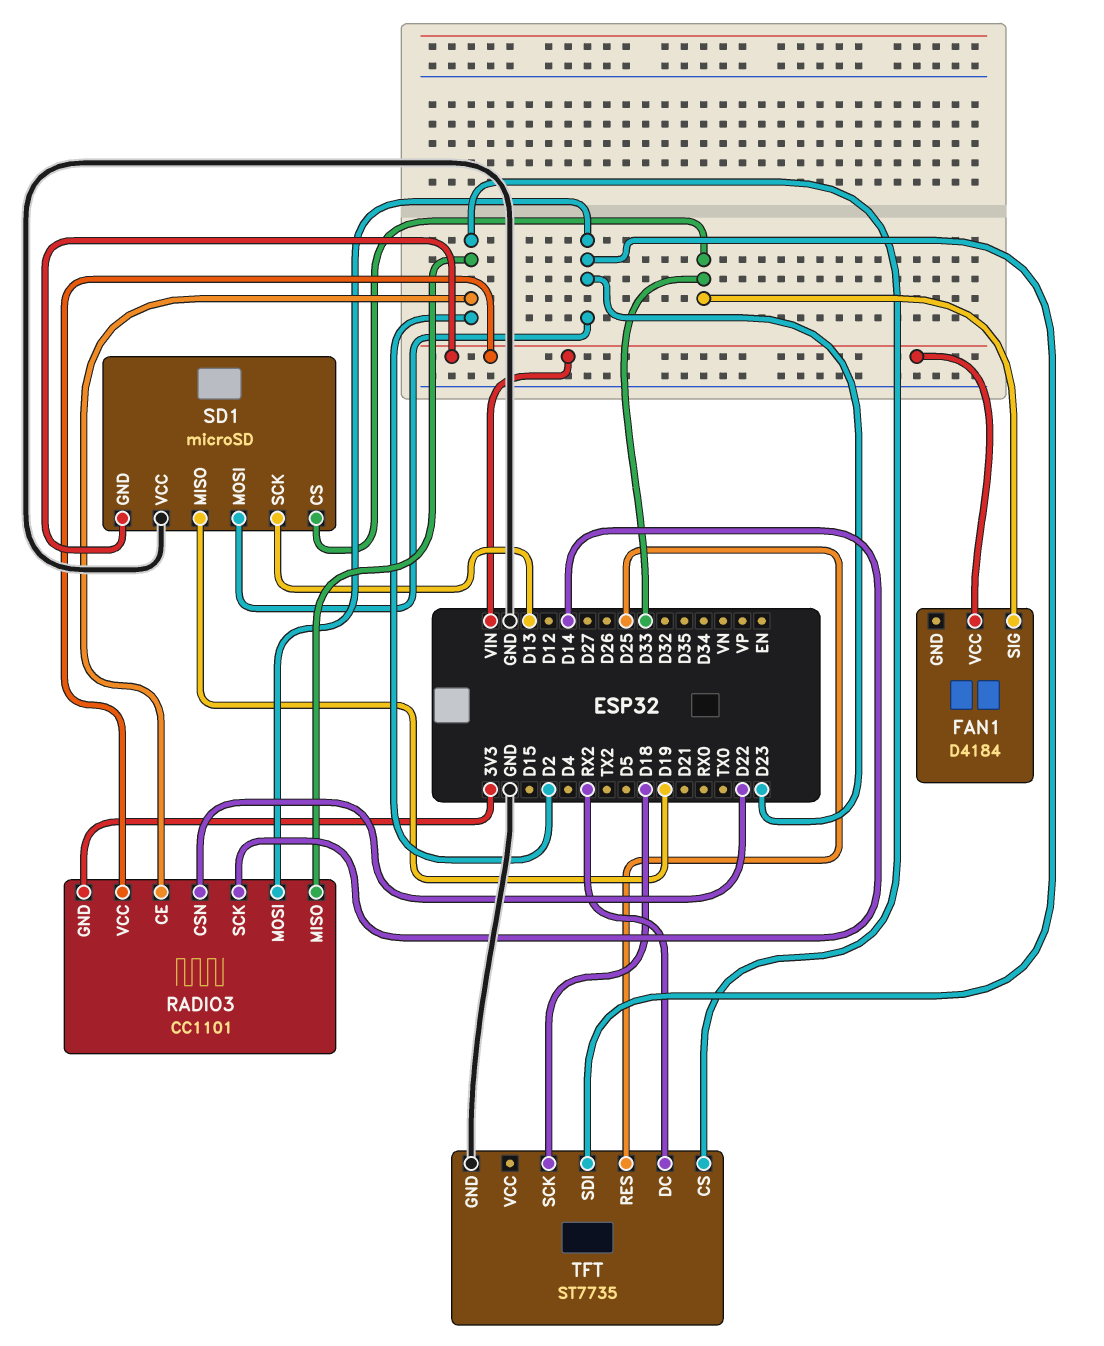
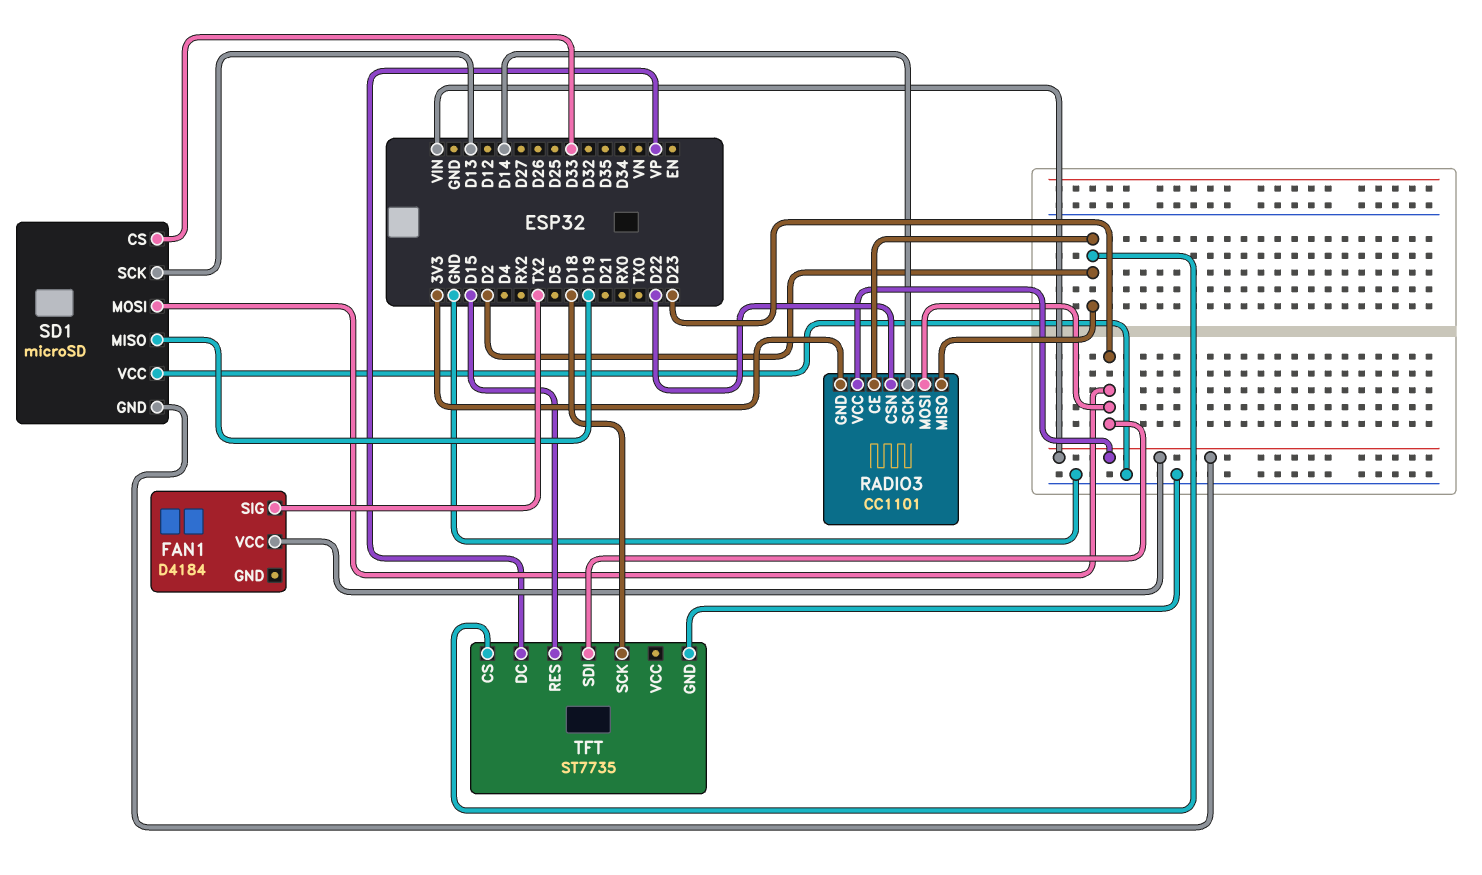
FAN1 pin SIG: D33 -> TX2
TFT pin DC: RX2 -> VP
TFT pin RES: D25 -> D15

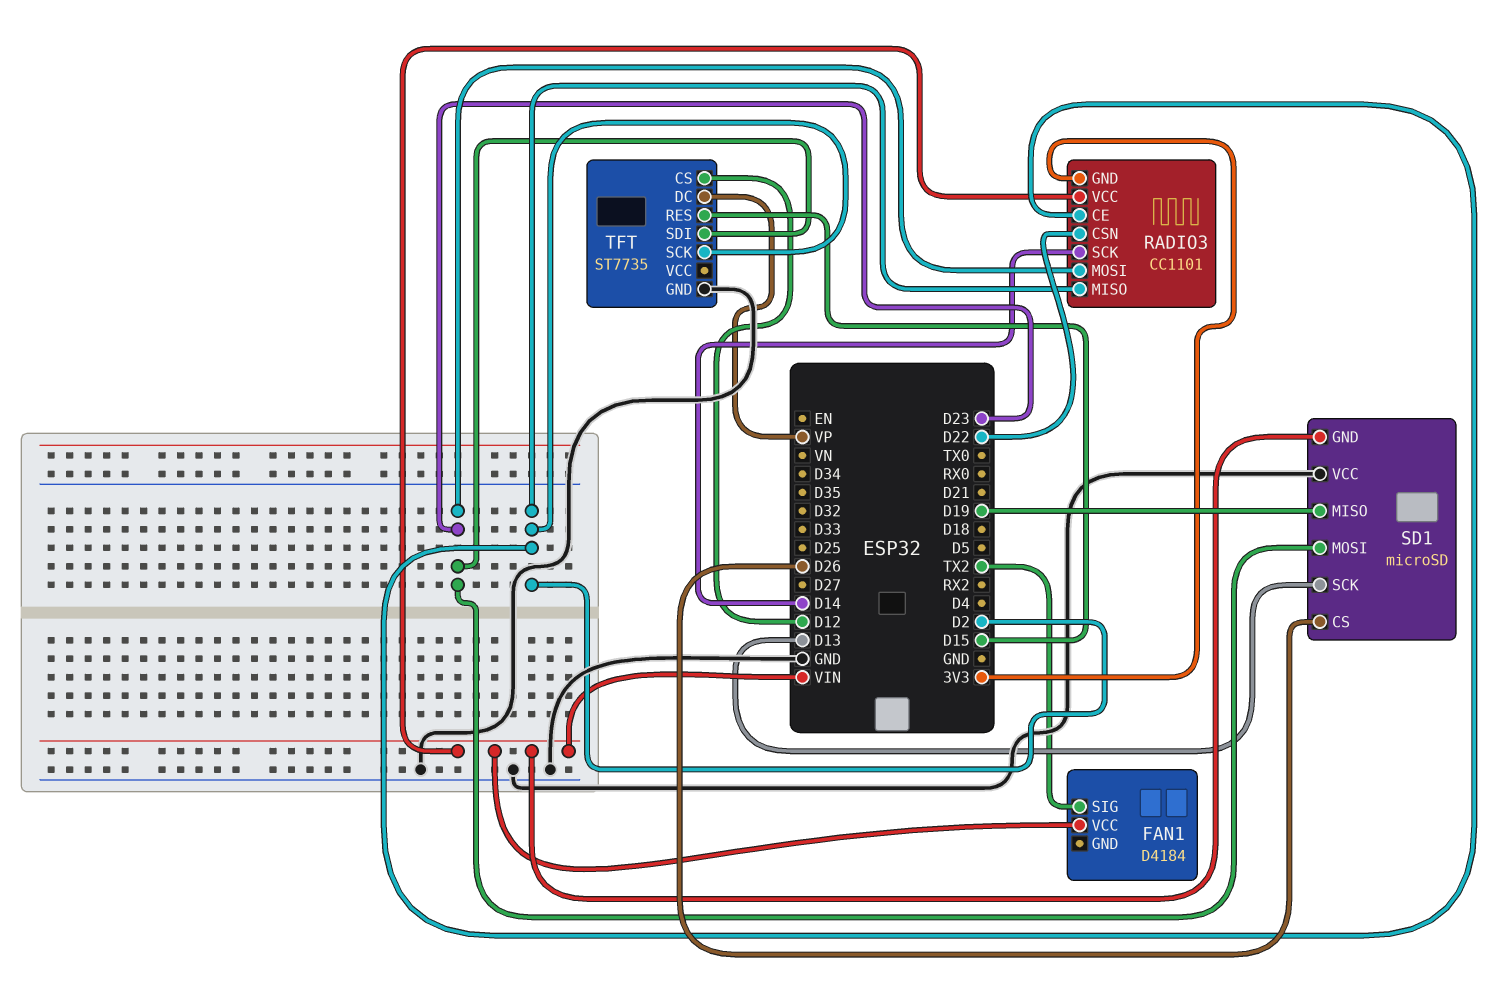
SD1 pin CS: D33 -> D26
TFT pin CS: D2 -> D12
TFT pin SCK: D18 -> D2

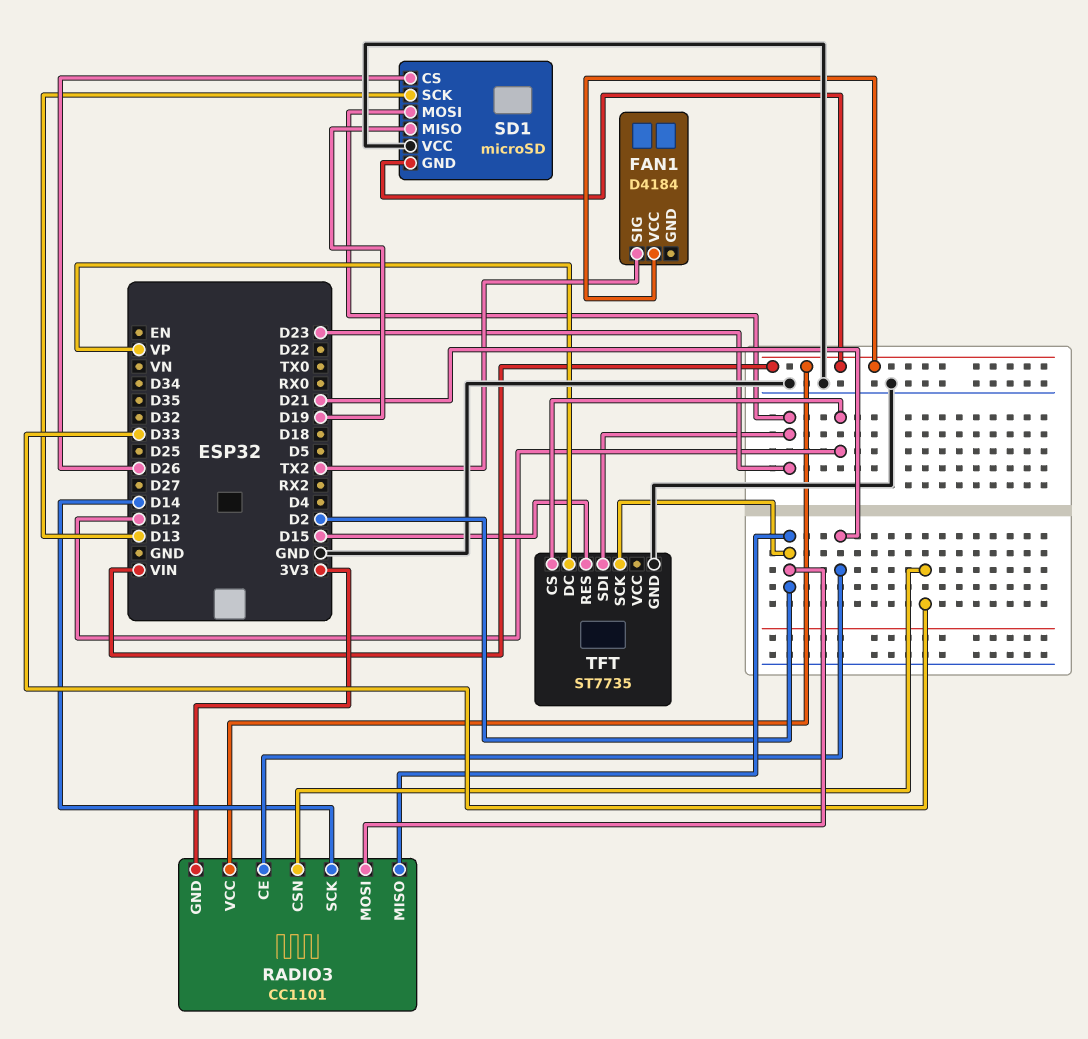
RADIO3 pin CE: D2 -> D21
RADIO3 pin CSN: D22 -> D33
RADIO3 pin MOSI: D23 -> D2

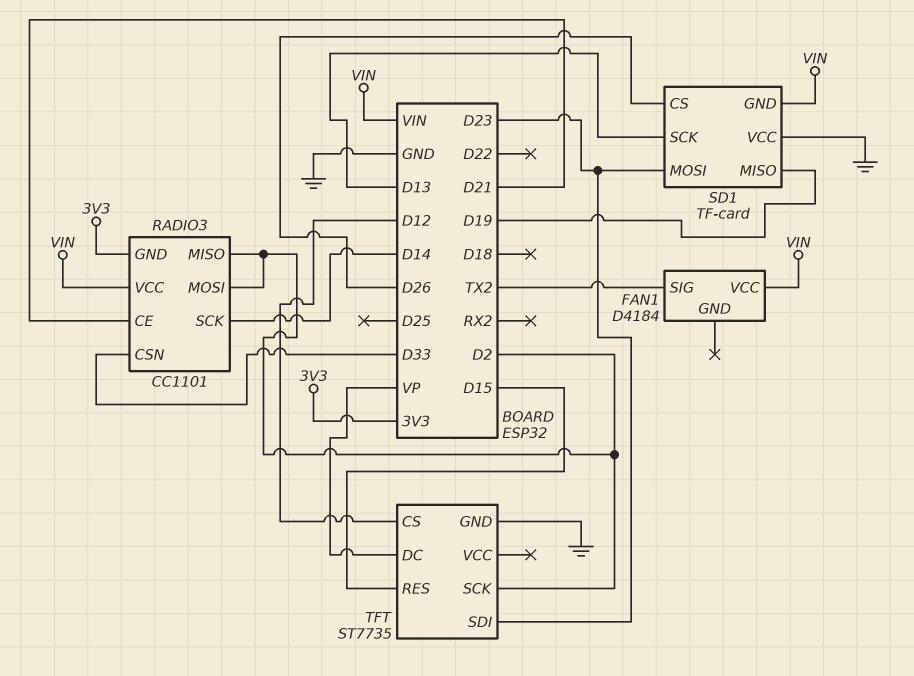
SD1: microSD -> TF-card

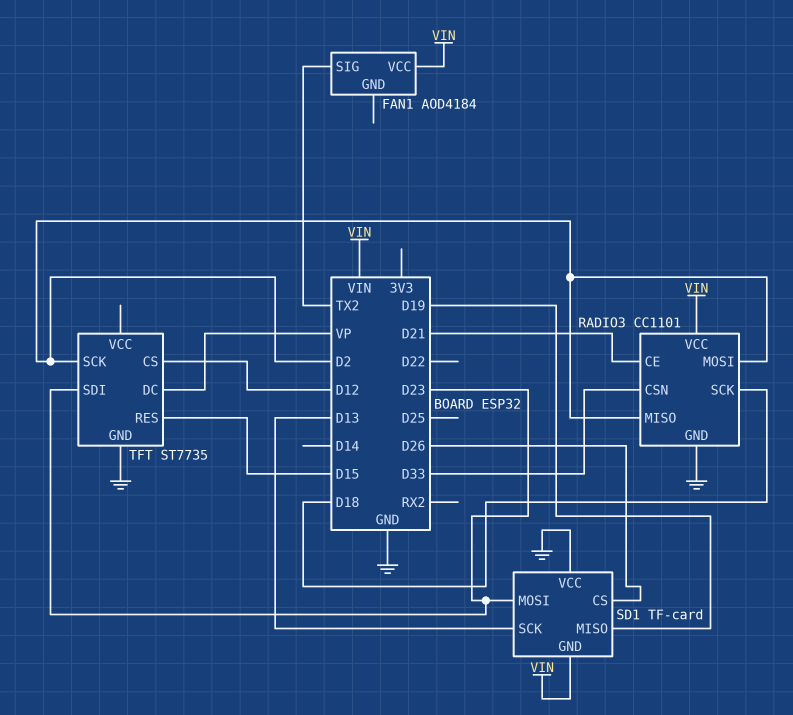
FAN1: D4184 -> AOD4184
RADIO3 pin GND: 3V3 -> GND
RADIO3 pin SCK: D14 -> D18

